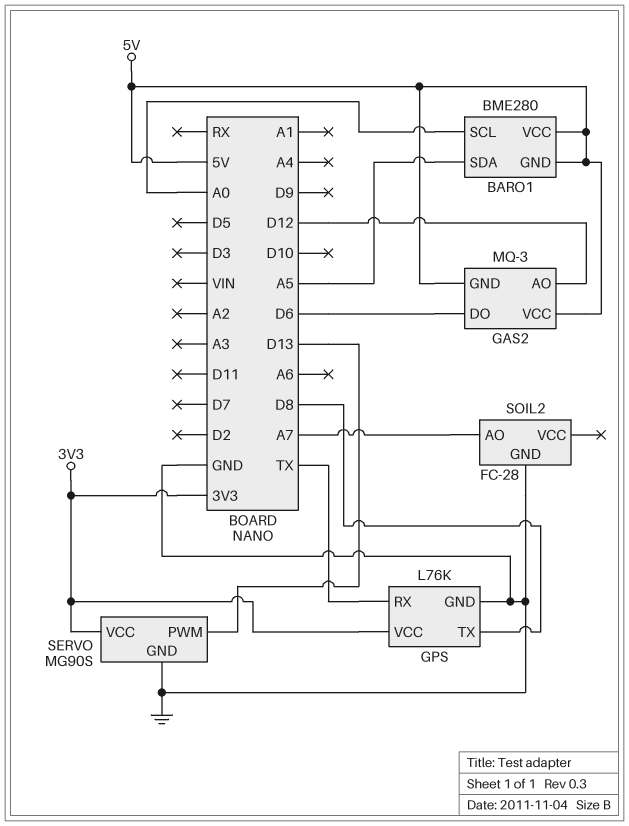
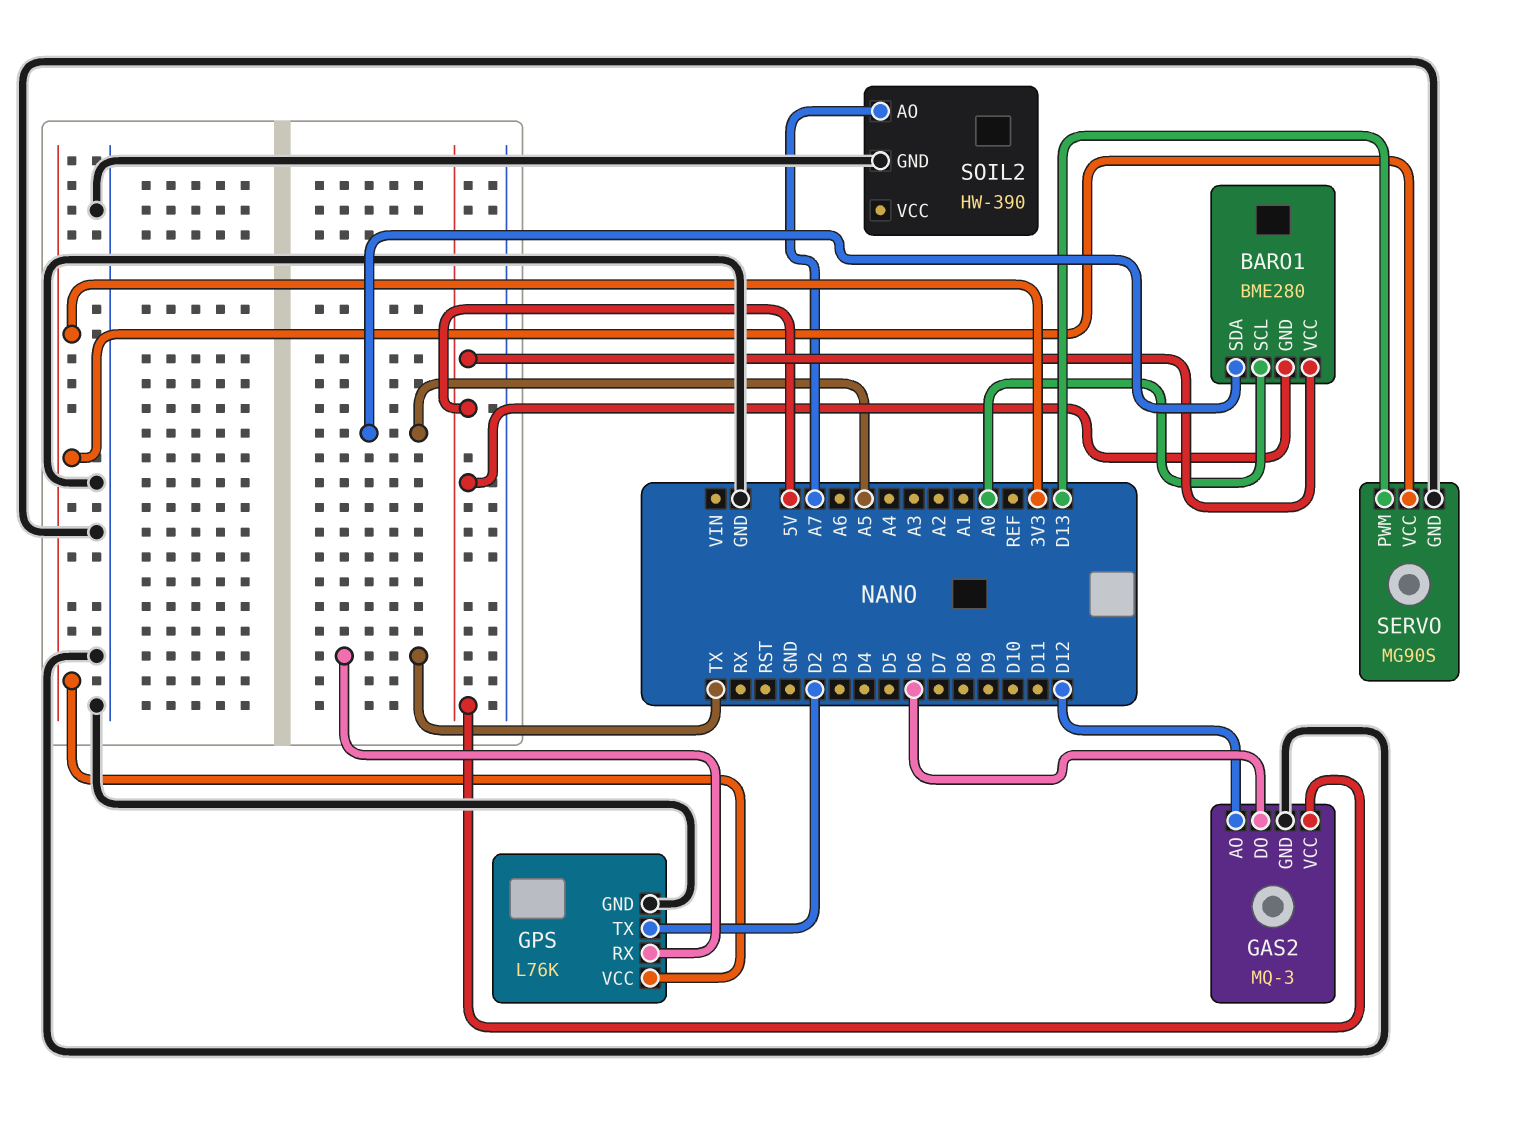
GAS2 pin GND: 5V -> GND
GPS pin TX: D8 -> D2
SOIL2: FC-28 -> HW-390

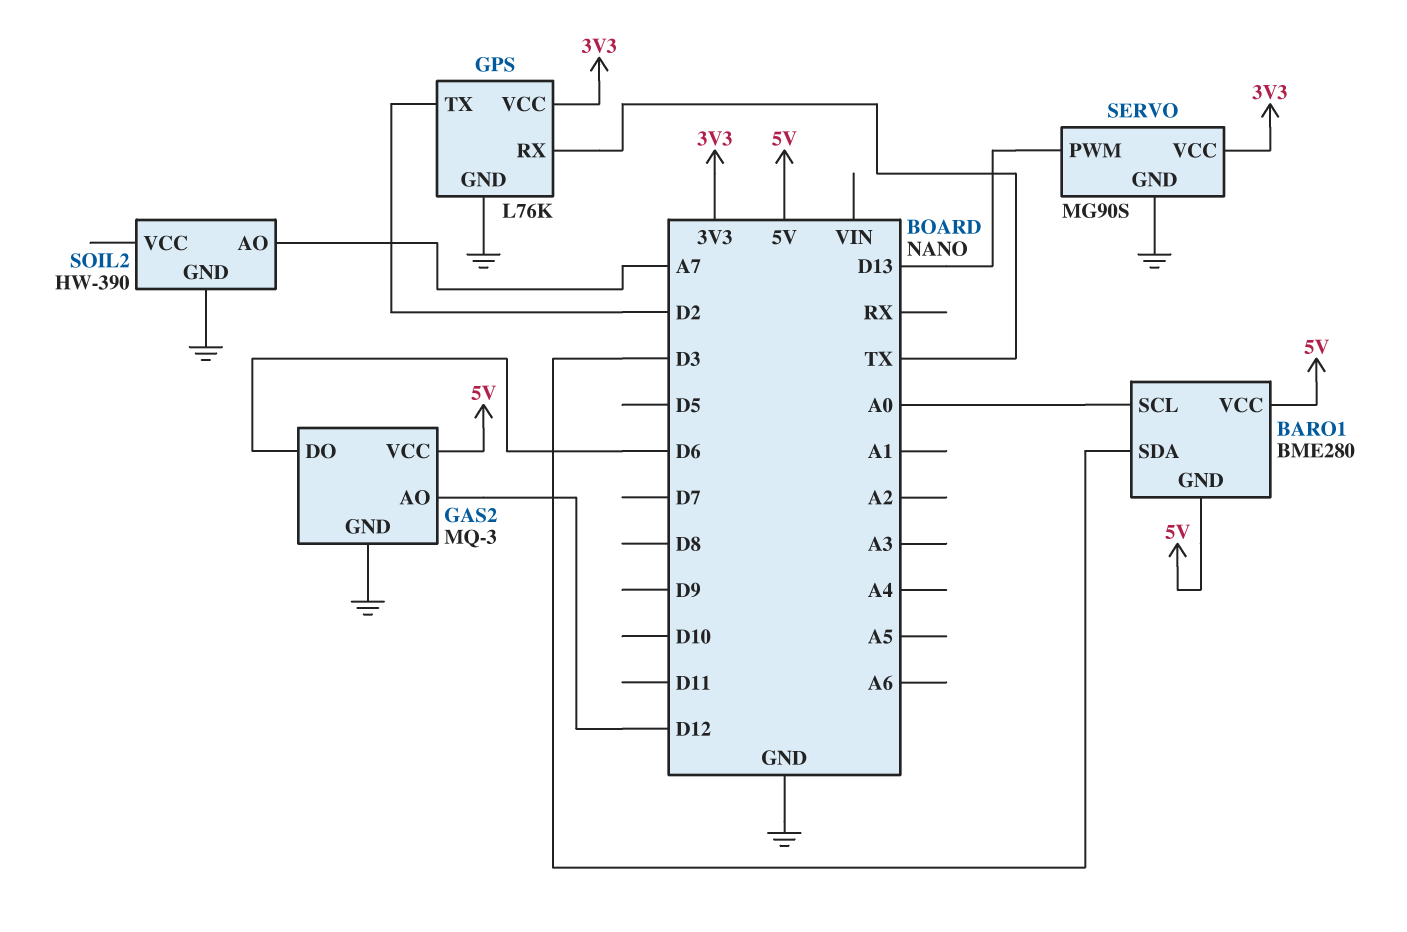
BARO1 pin SDA: A5 -> D3

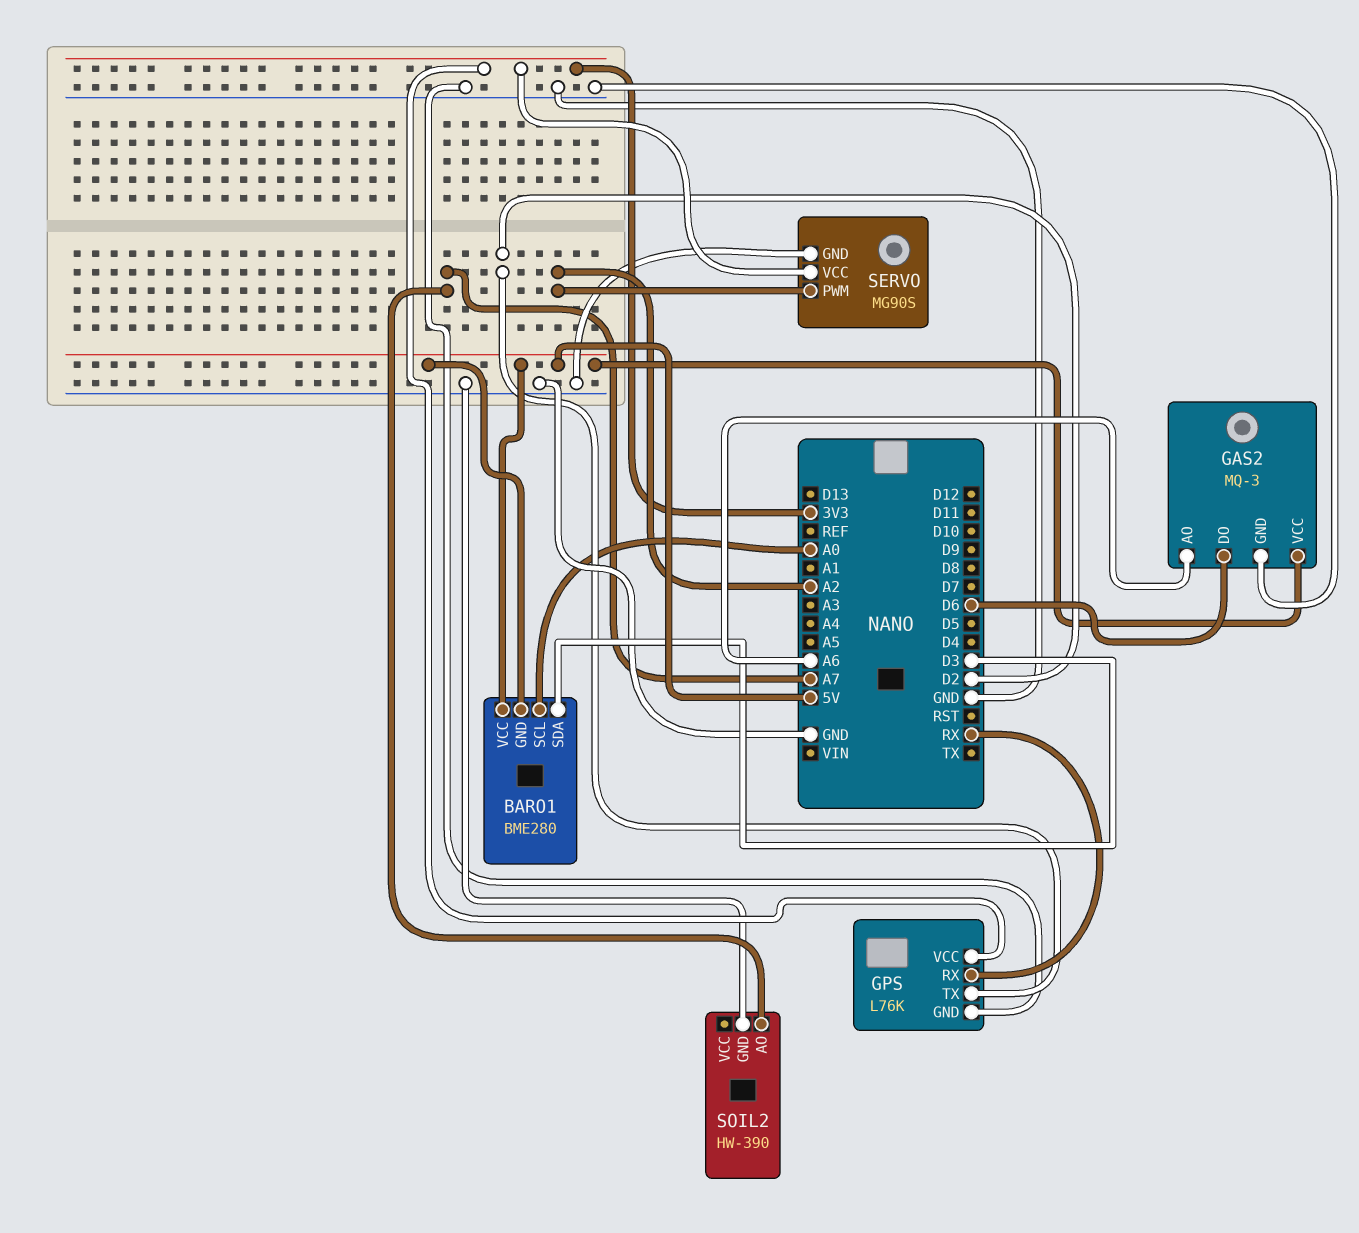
GAS2 pin AO: D12 -> A6
GPS pin RX: TX -> RX
SERVO pin PWM: D13 -> A2

